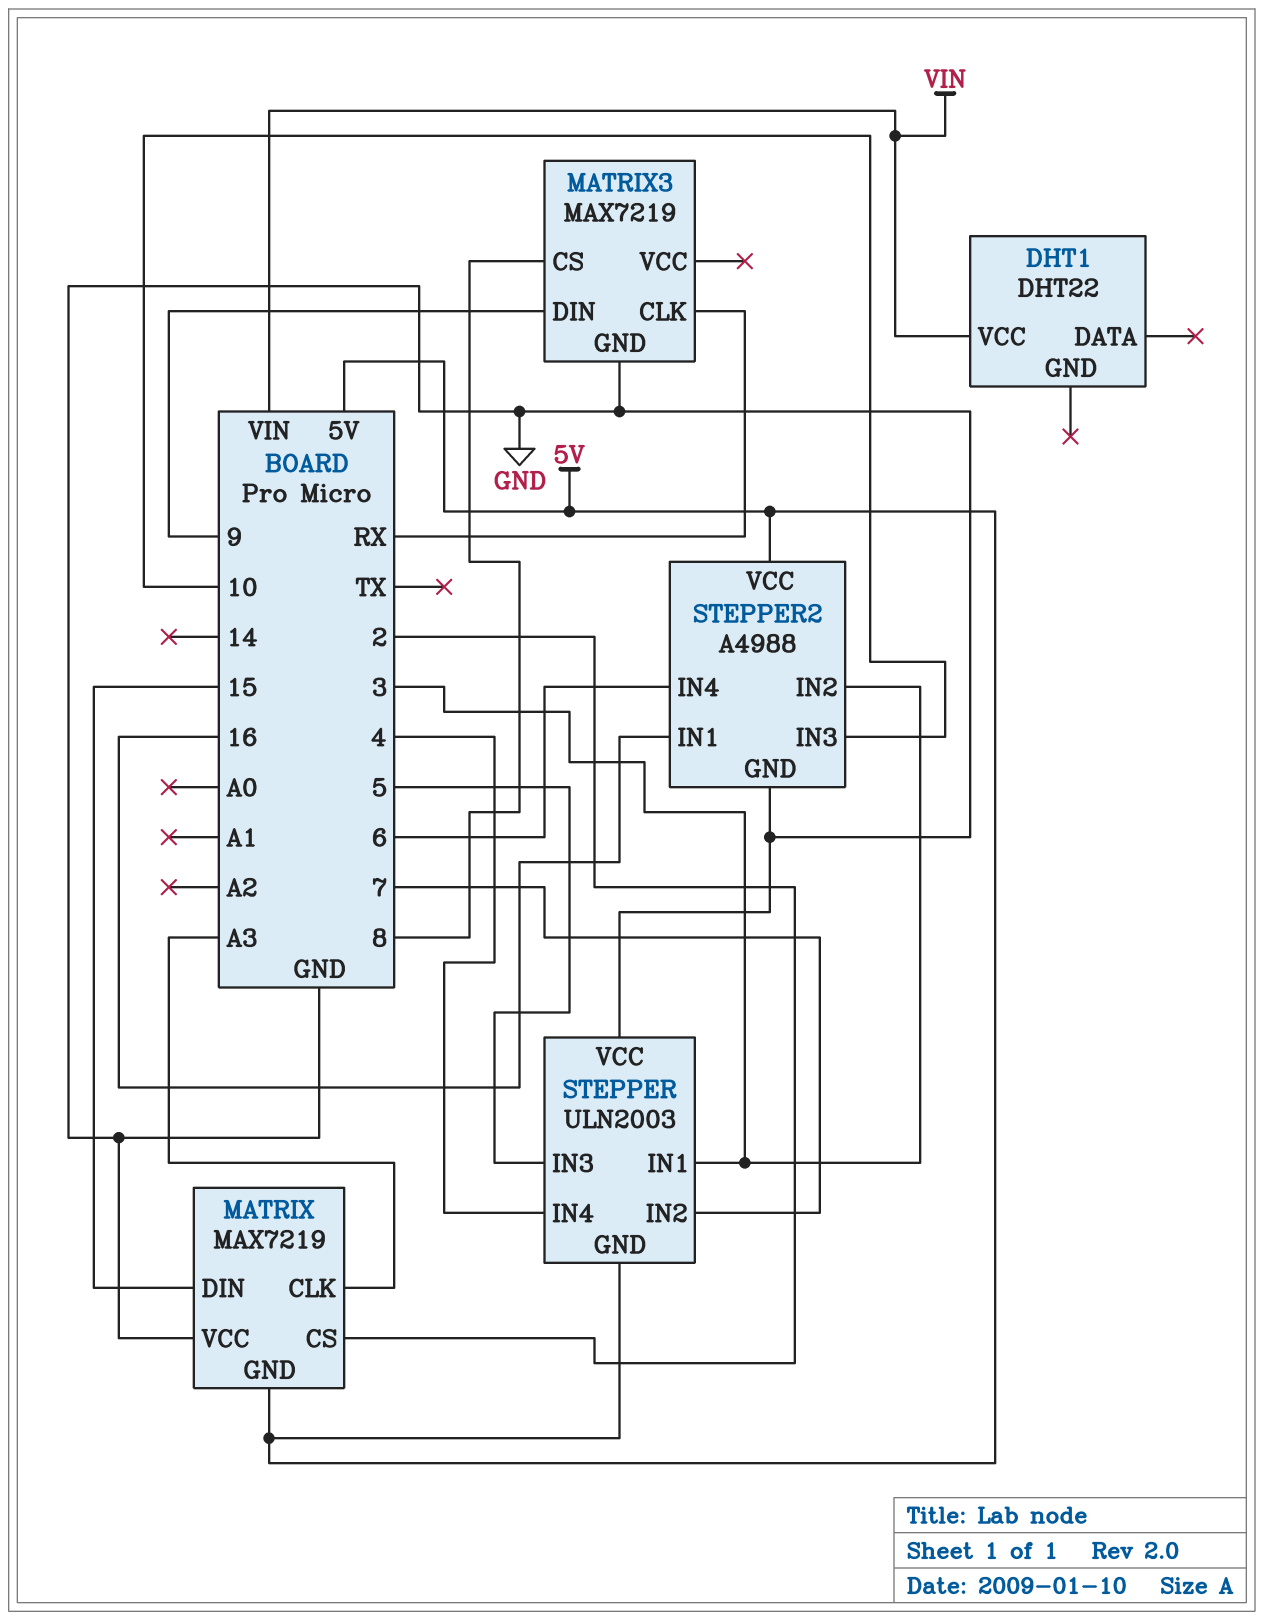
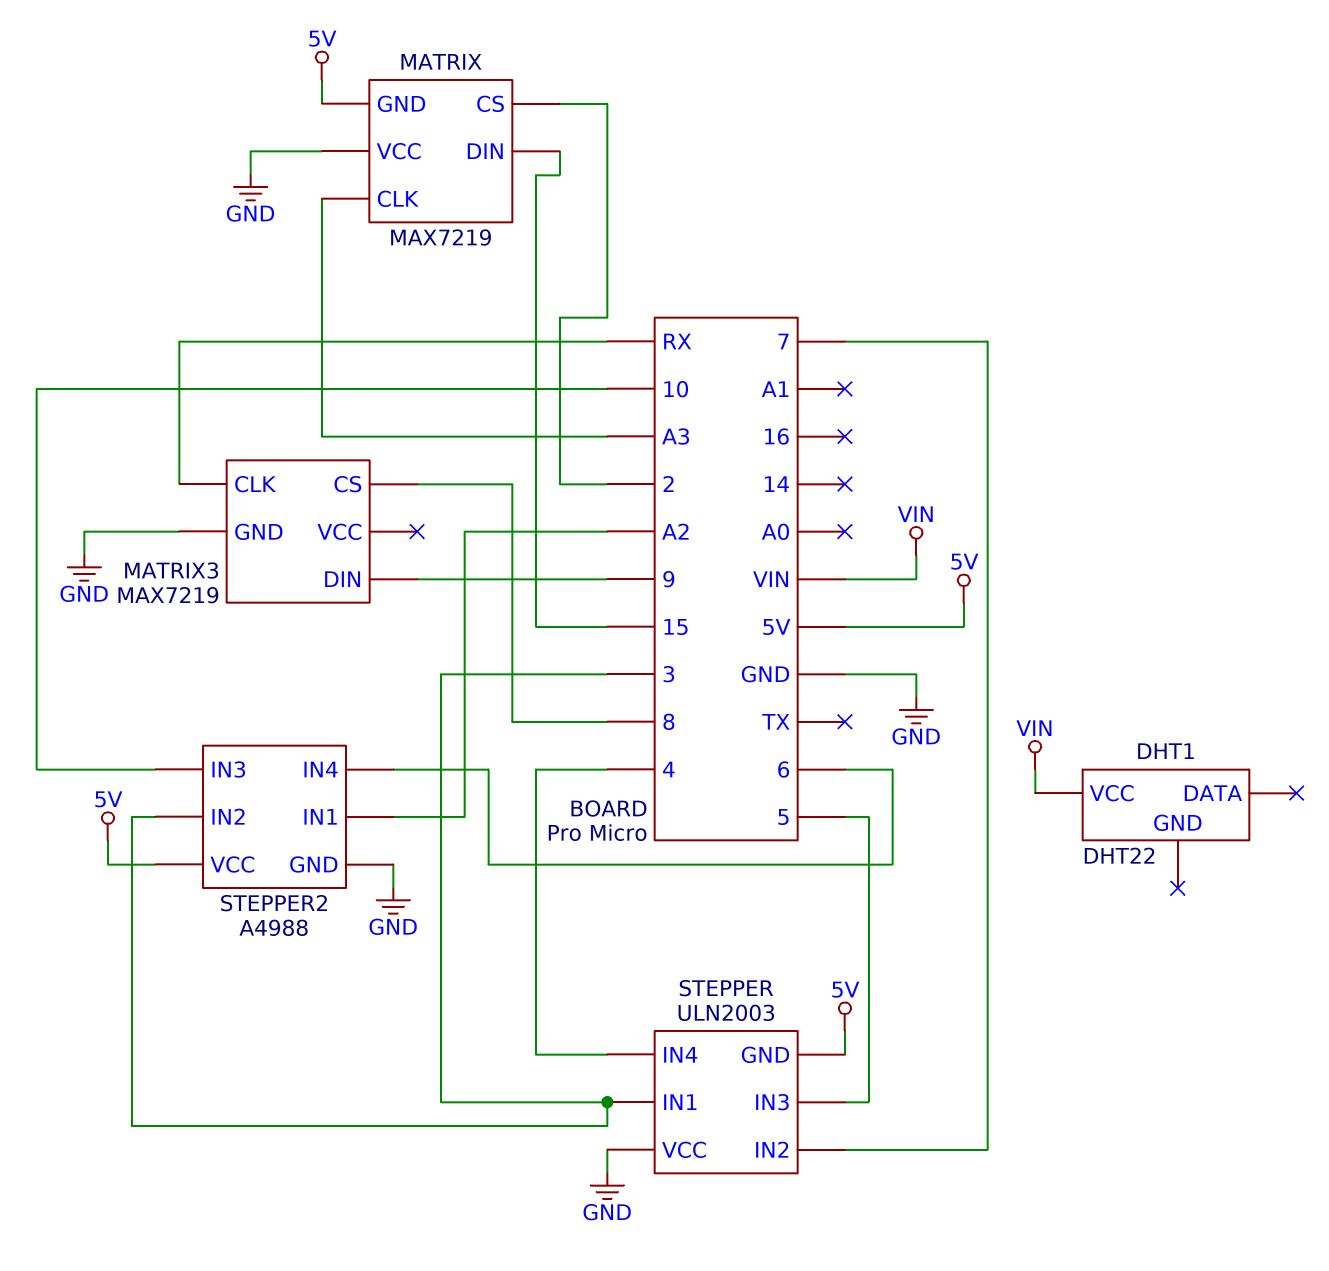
STEPPER2 pin IN1: 16 -> A2

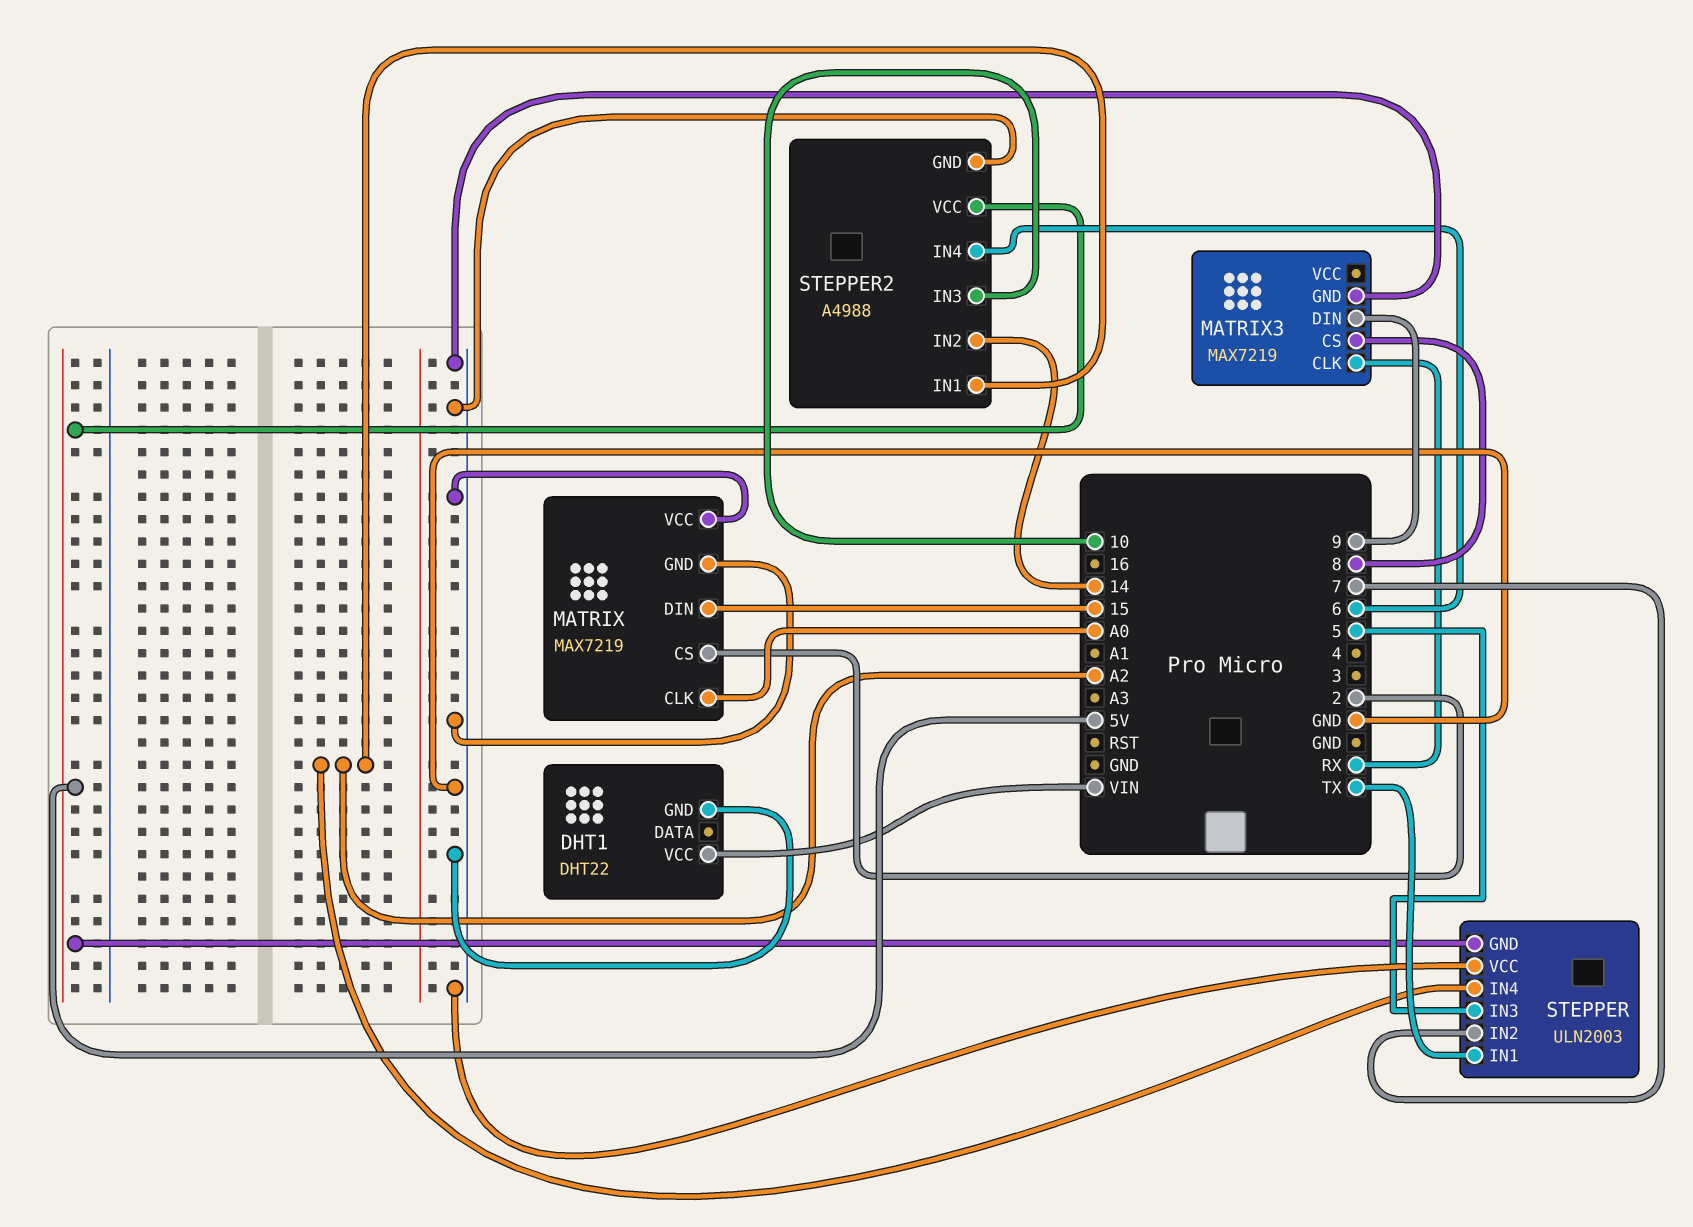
DHT1 pin GND: none -> GND
MATRIX pin CLK: A3 -> A0
MATRIX pin GND: 5V -> GND
STEPPER pin IN1: 3 -> TX
STEPPER pin IN4: 4 -> A2
STEPPER2 pin IN2: 3 -> 14

